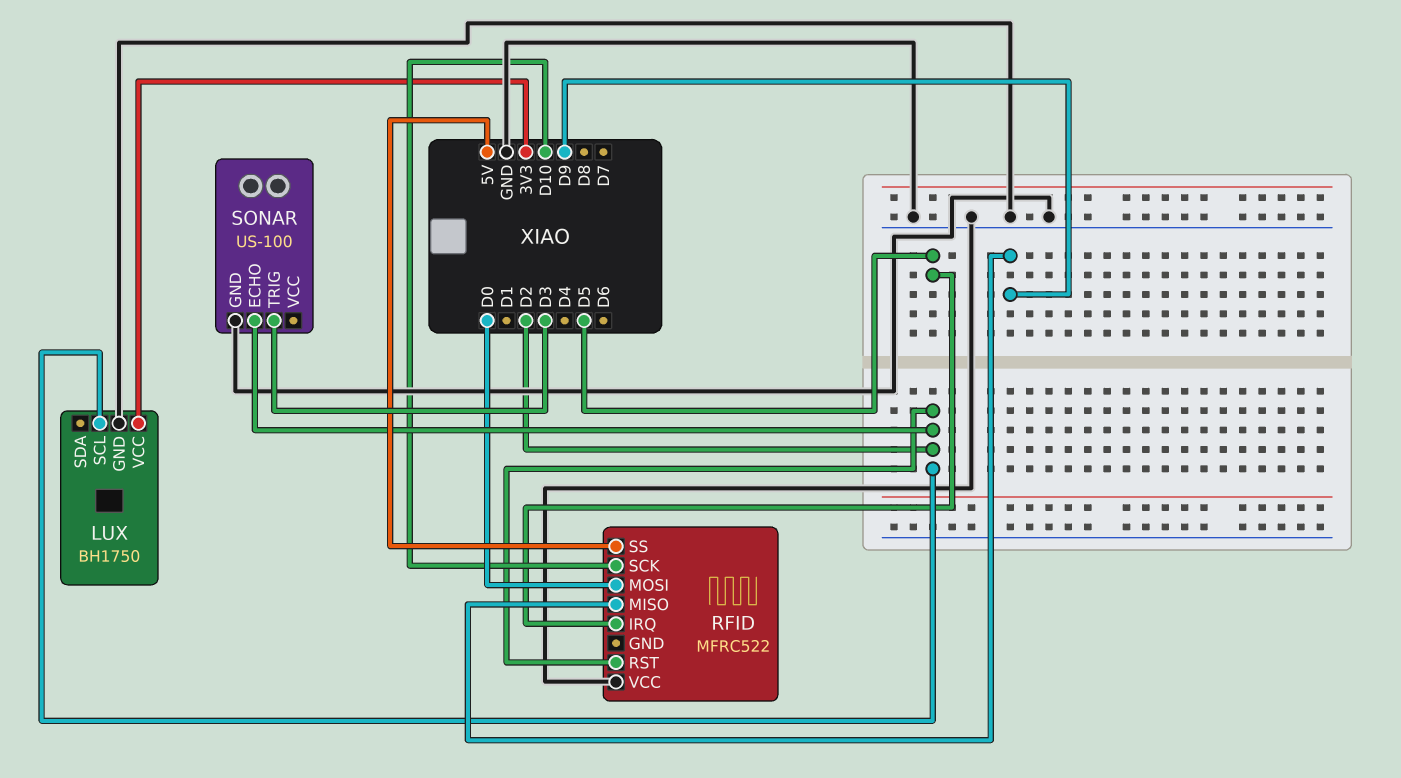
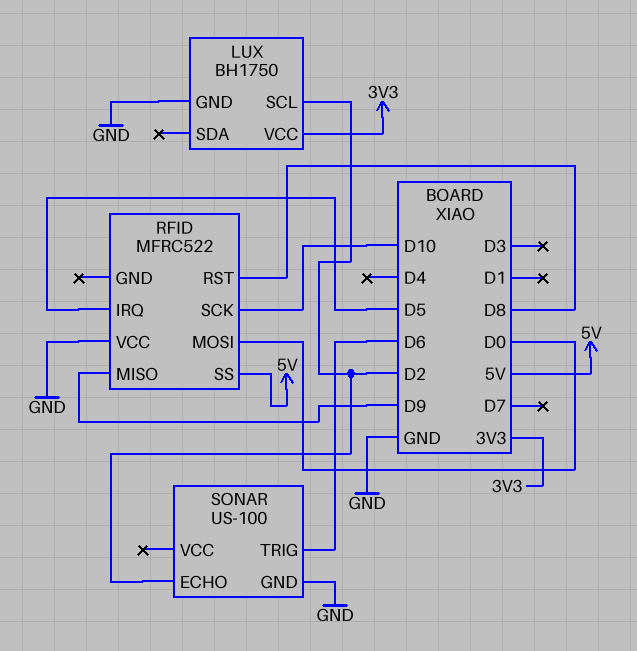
RFID pin RST: D2 -> D8
SONAR pin TRIG: D3 -> D6

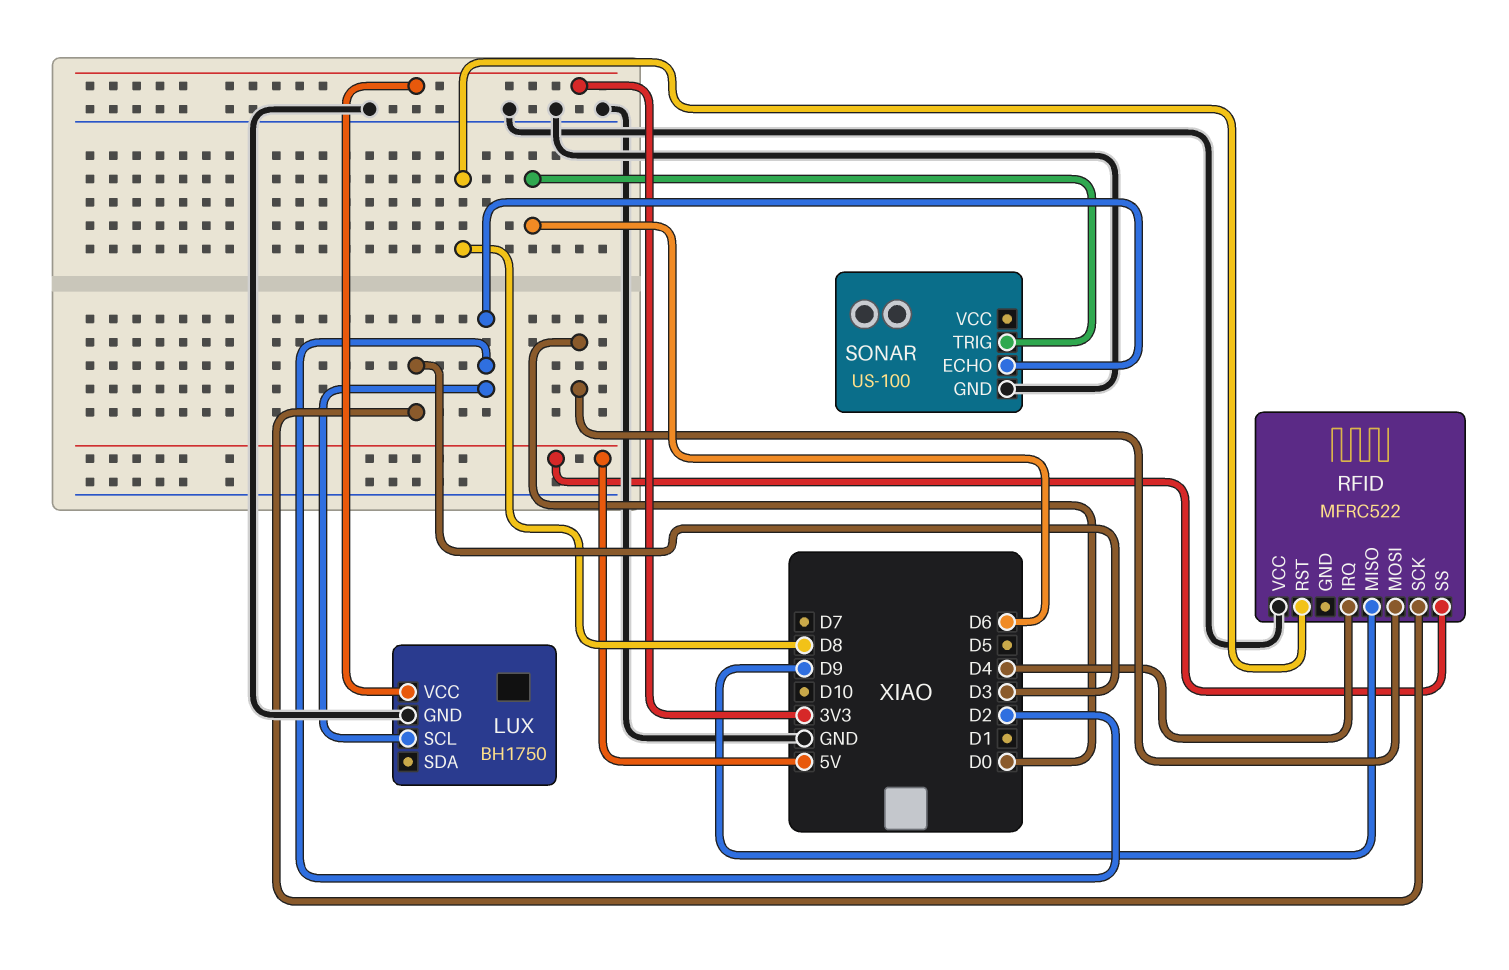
RFID pin IRQ: D5 -> D4
RFID pin SCK: D10 -> D3

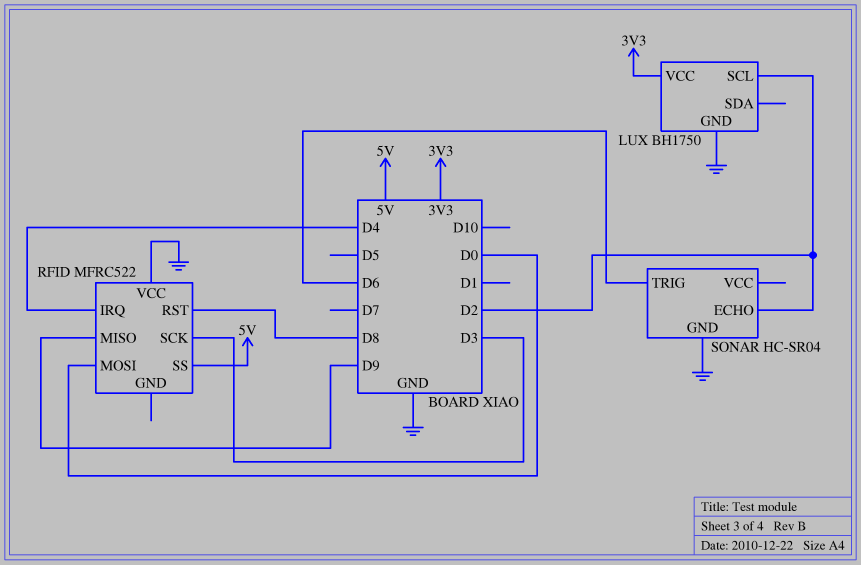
SONAR: US-100 -> HC-SR04

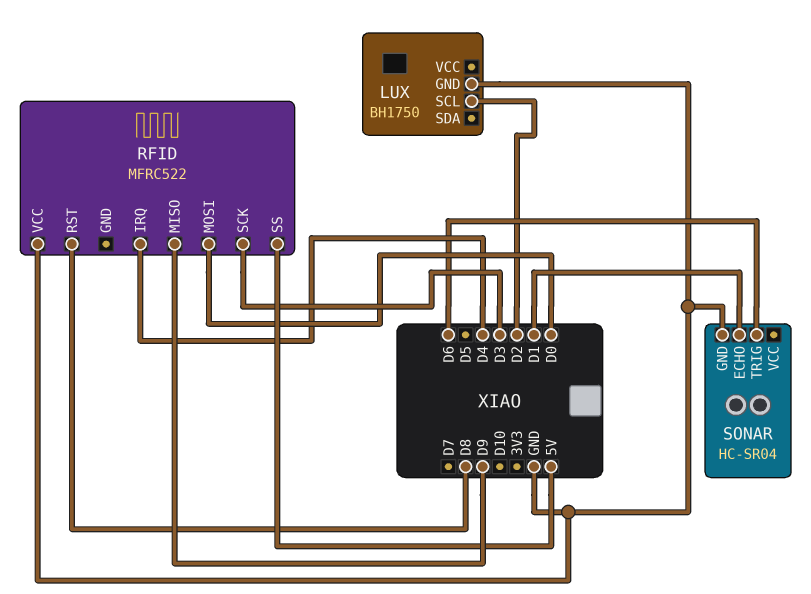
LUX pin VCC: 3V3 -> none
SONAR pin ECHO: D2 -> D1

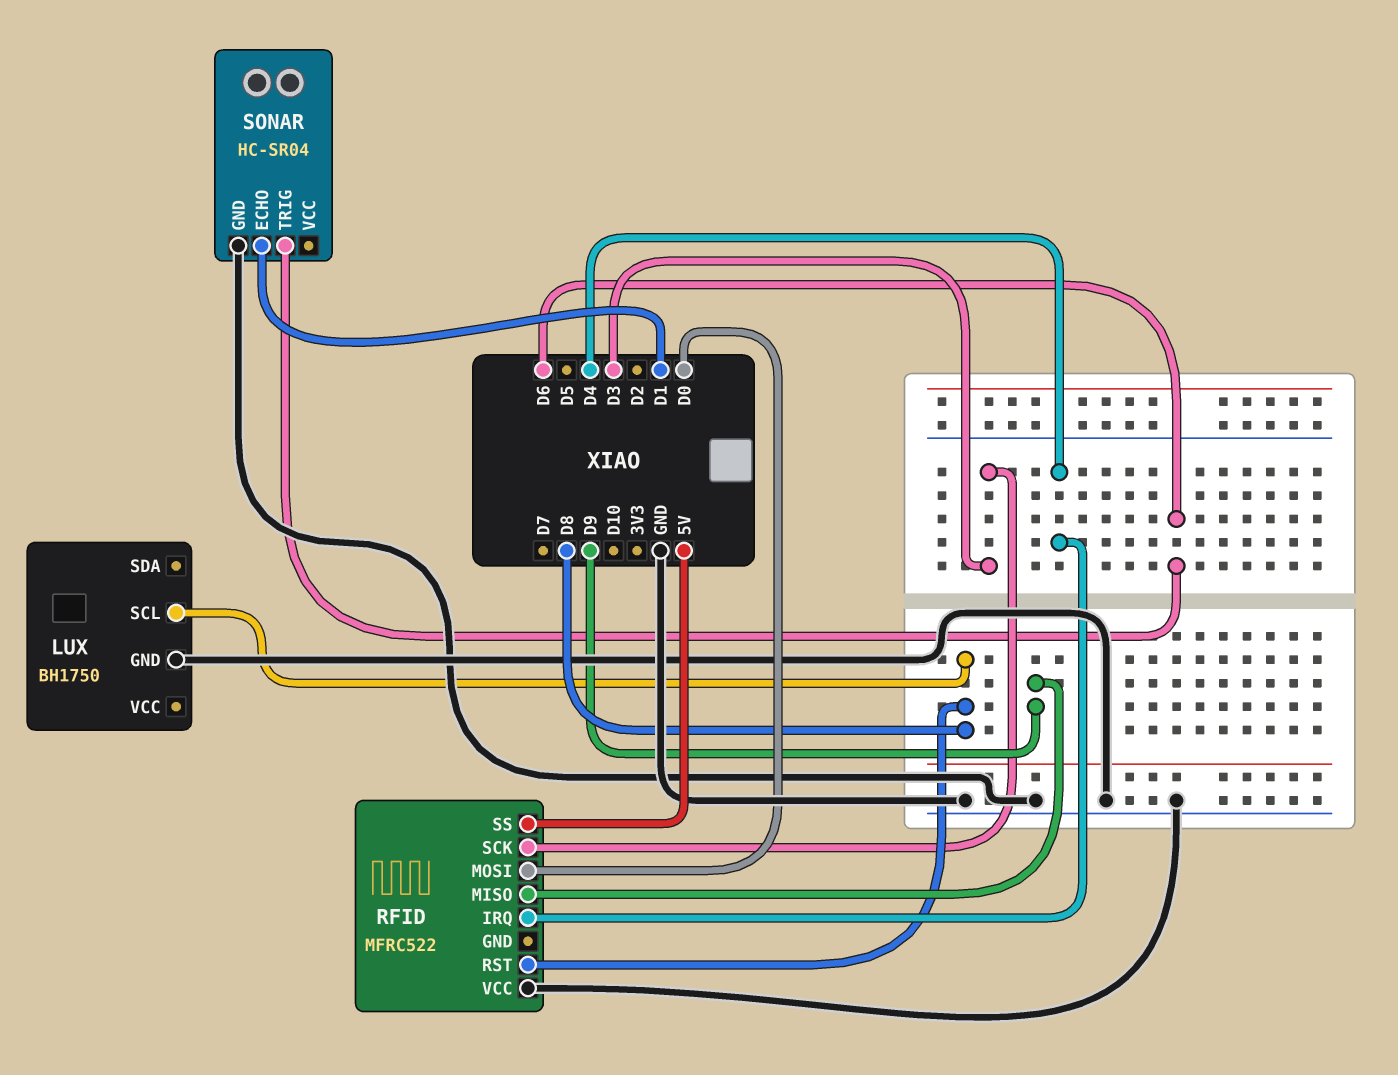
LUX pin SCL: D2 -> D8

